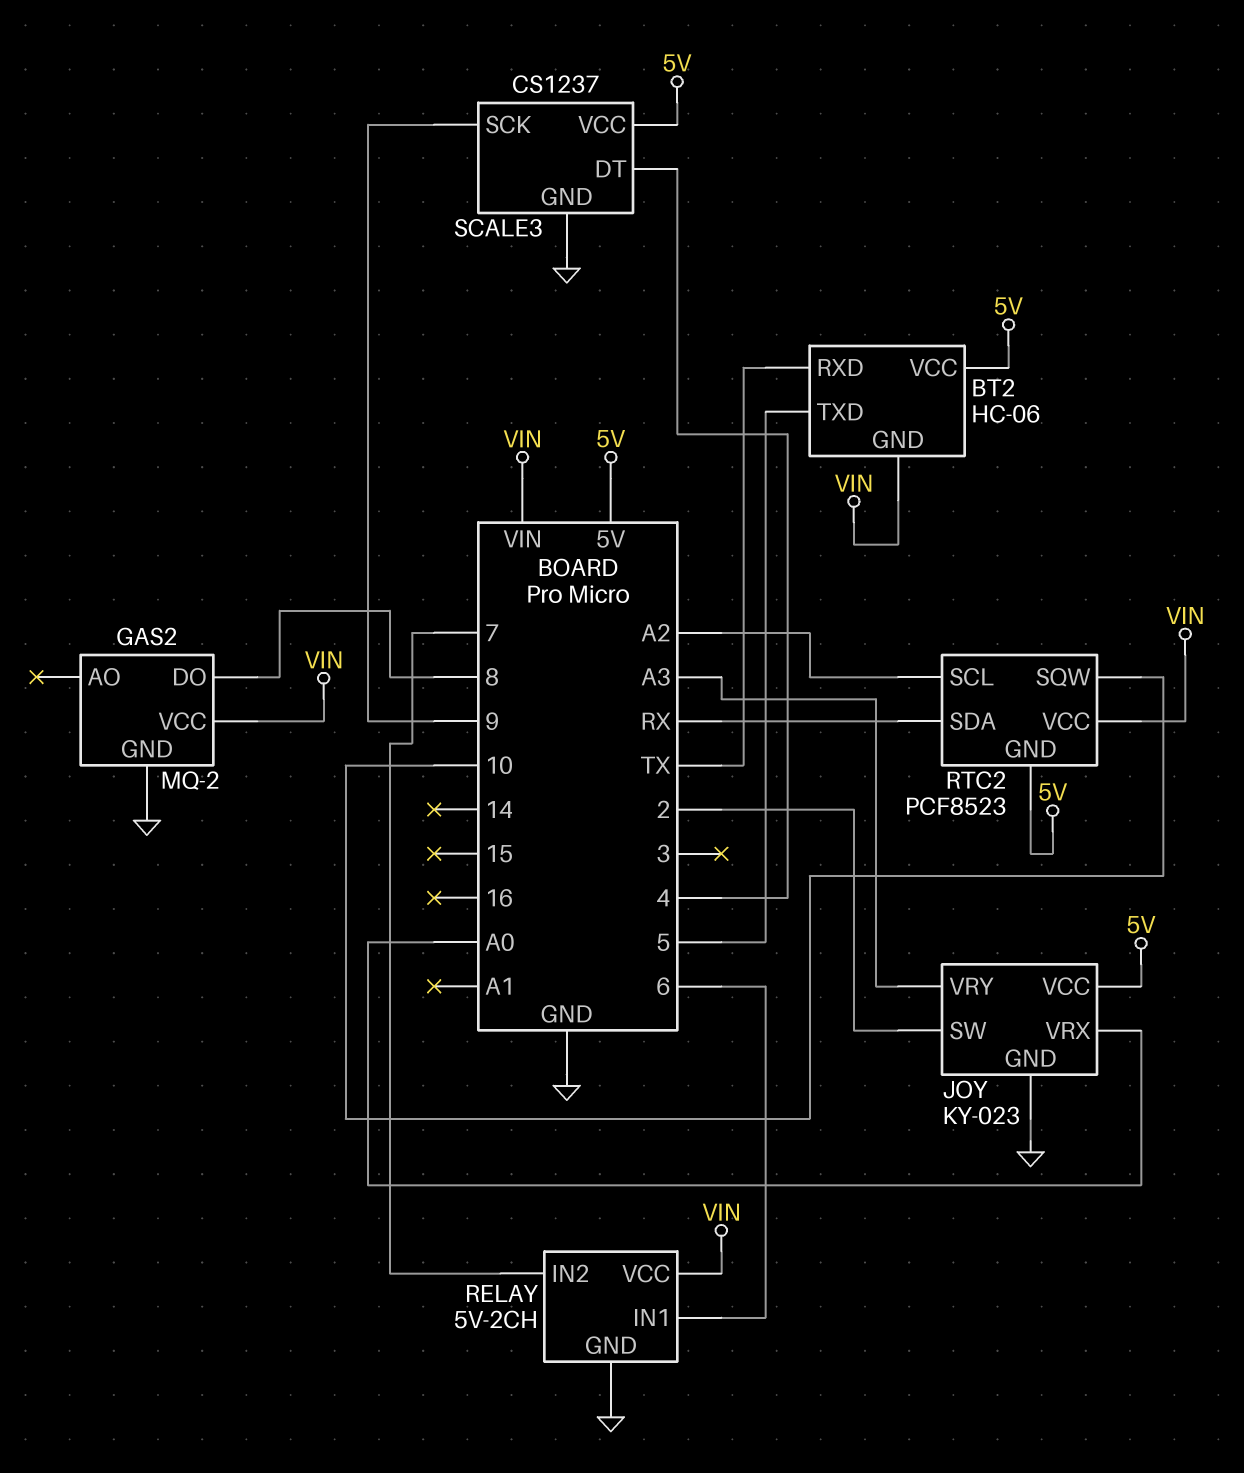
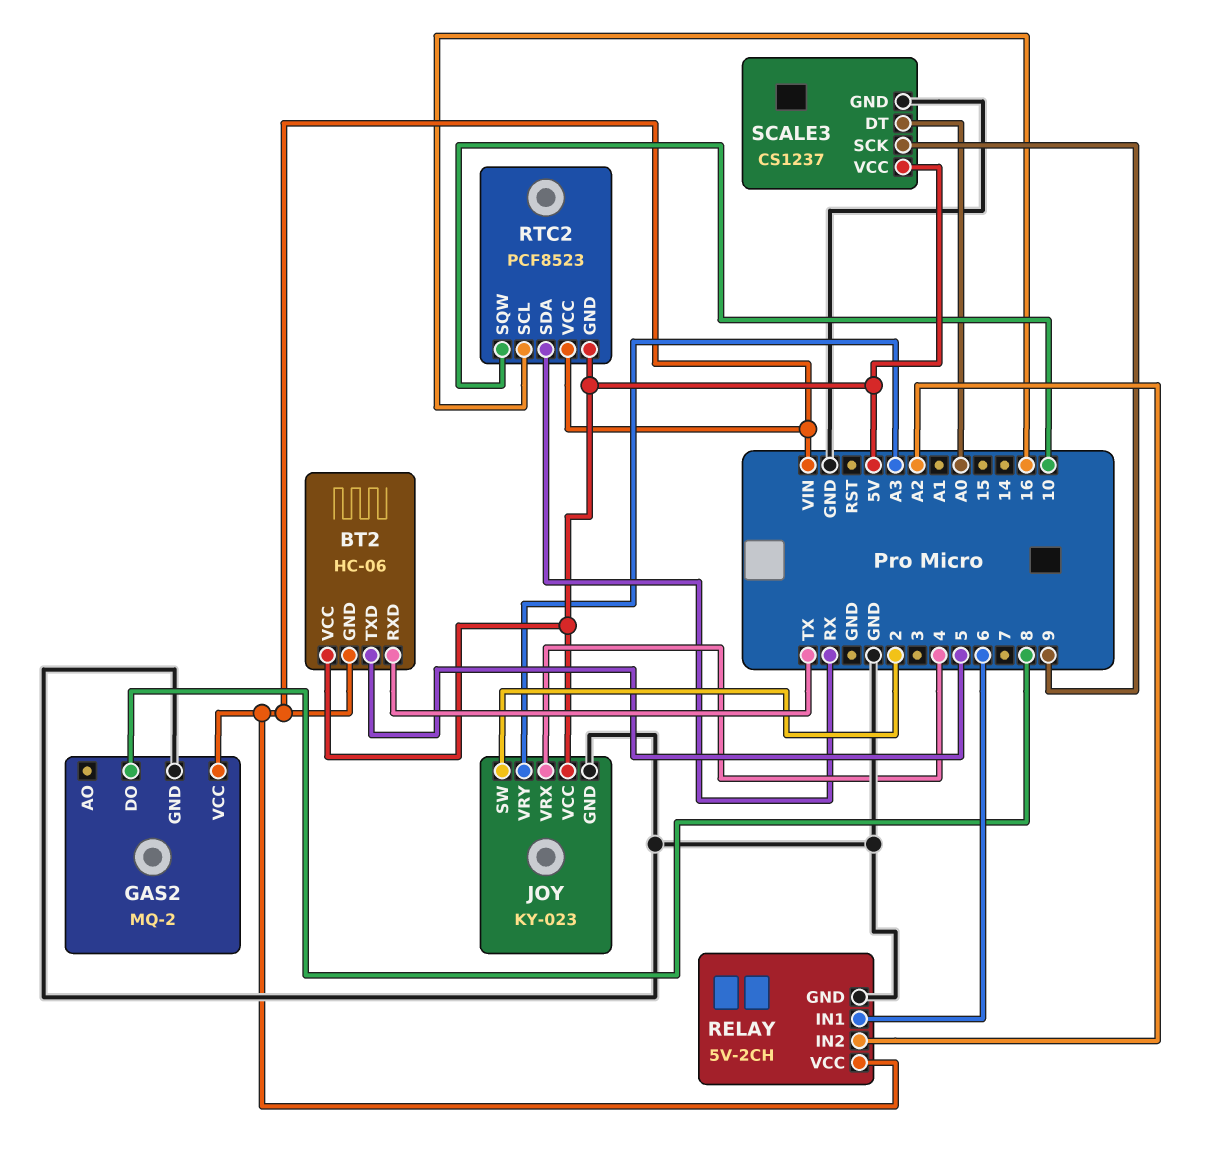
JOY pin VRX: A0 -> 4
RELAY pin IN2: 7 -> A2
RTC2 pin SCL: A2 -> 16
SCALE3 pin DT: 4 -> A0

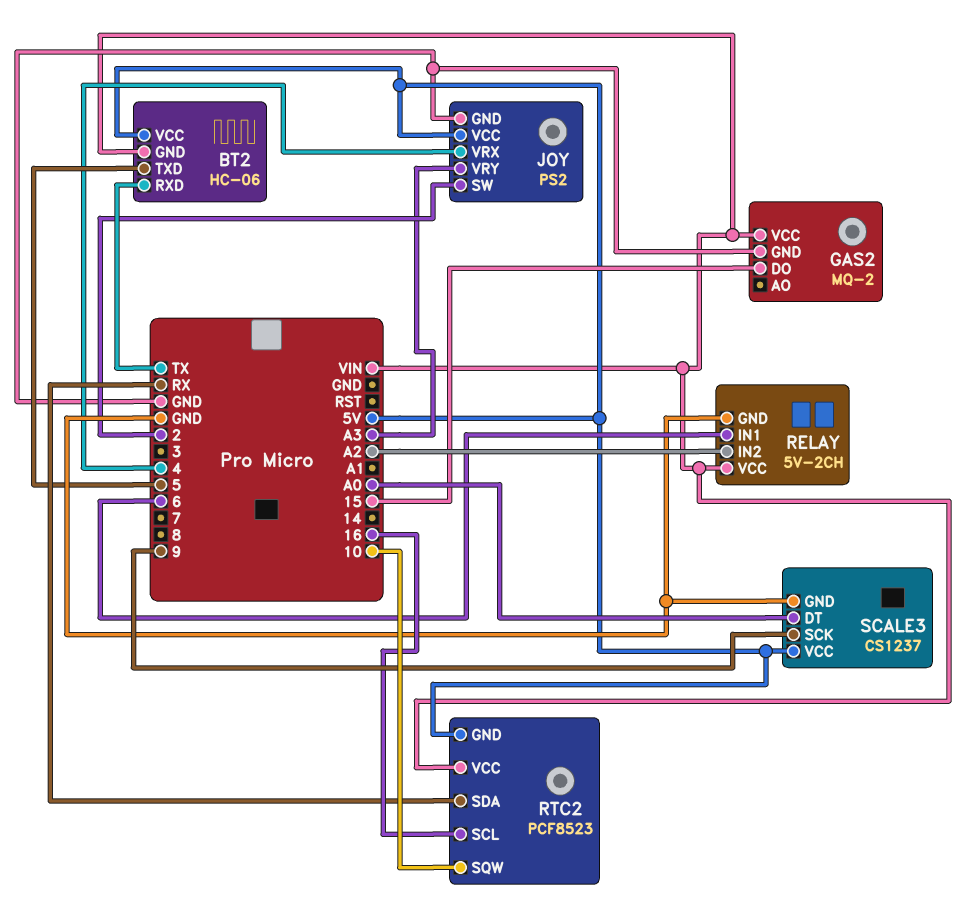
GAS2 pin DO: 8 -> 15
JOY: KY-023 -> PS2

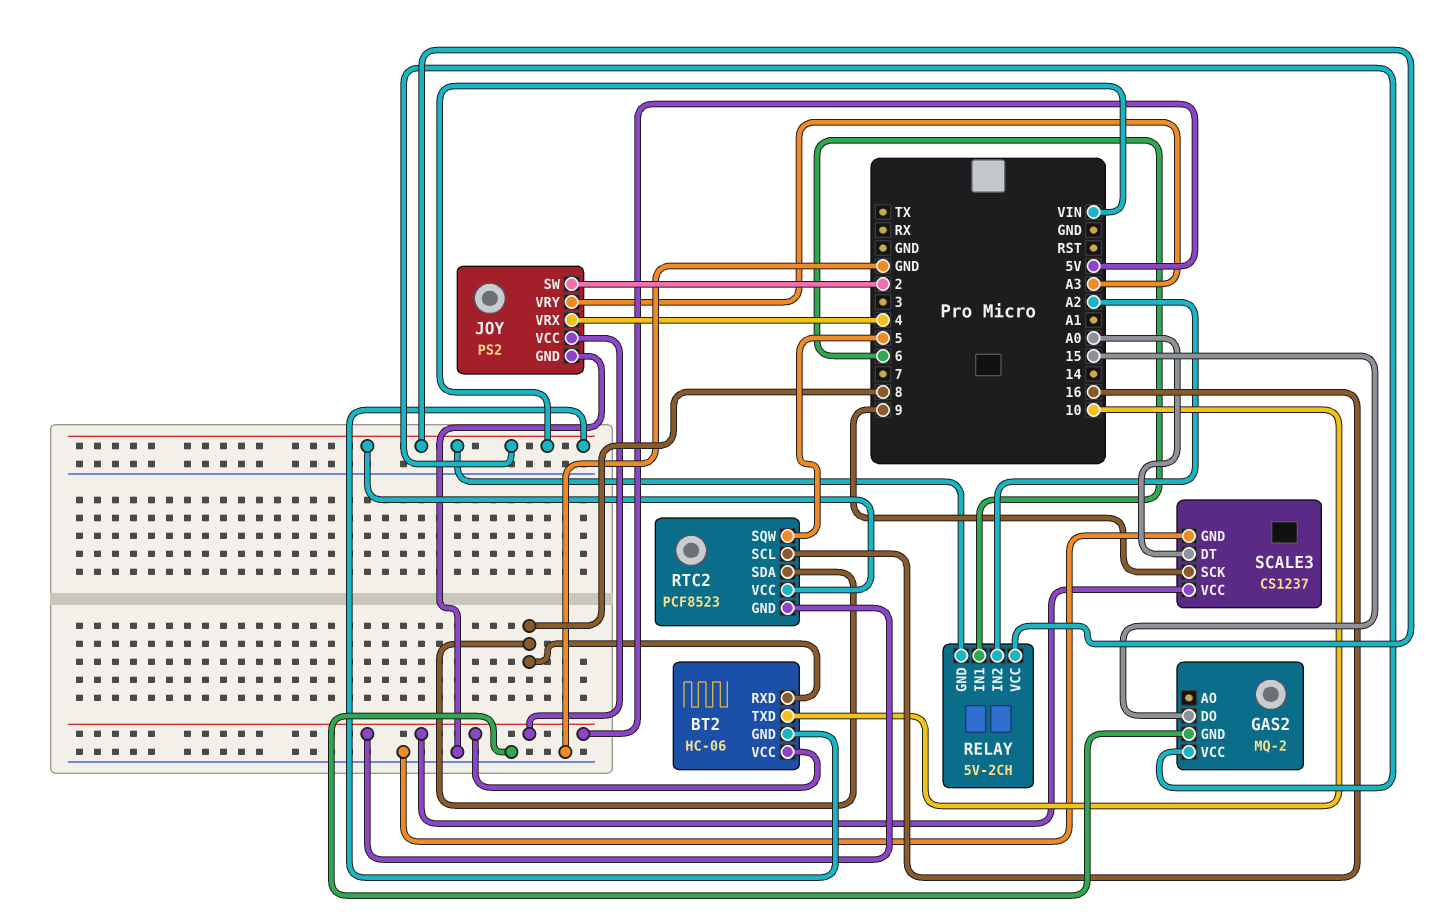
BT2 pin RXD: TX -> 8
BT2 pin TXD: 5 -> 10
RELAY pin GND: GND -> VIN
RTC2 pin SDA: RX -> 8
RTC2 pin SQW: 10 -> 5

